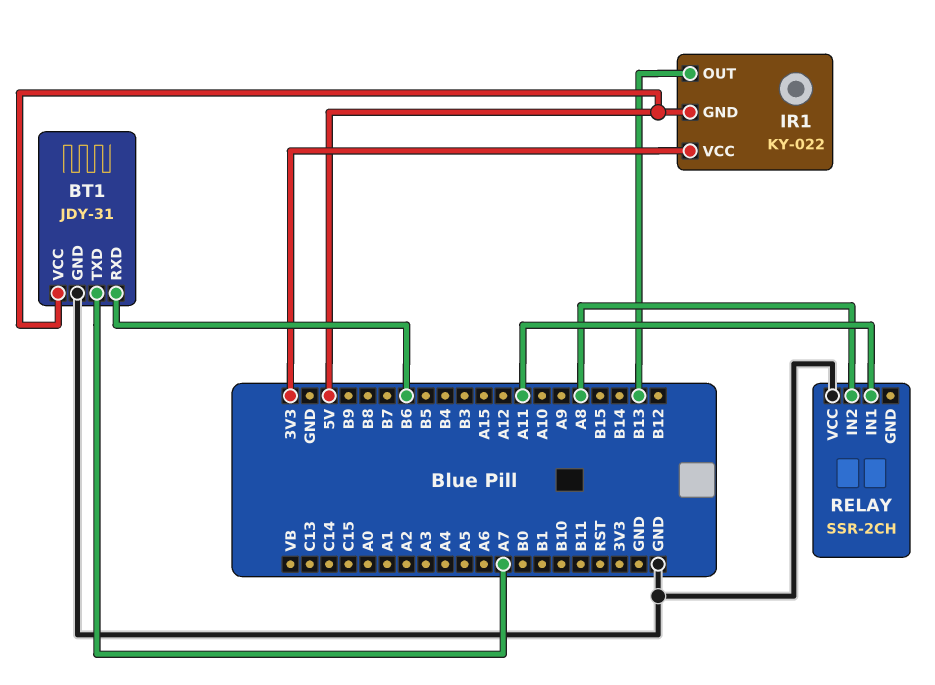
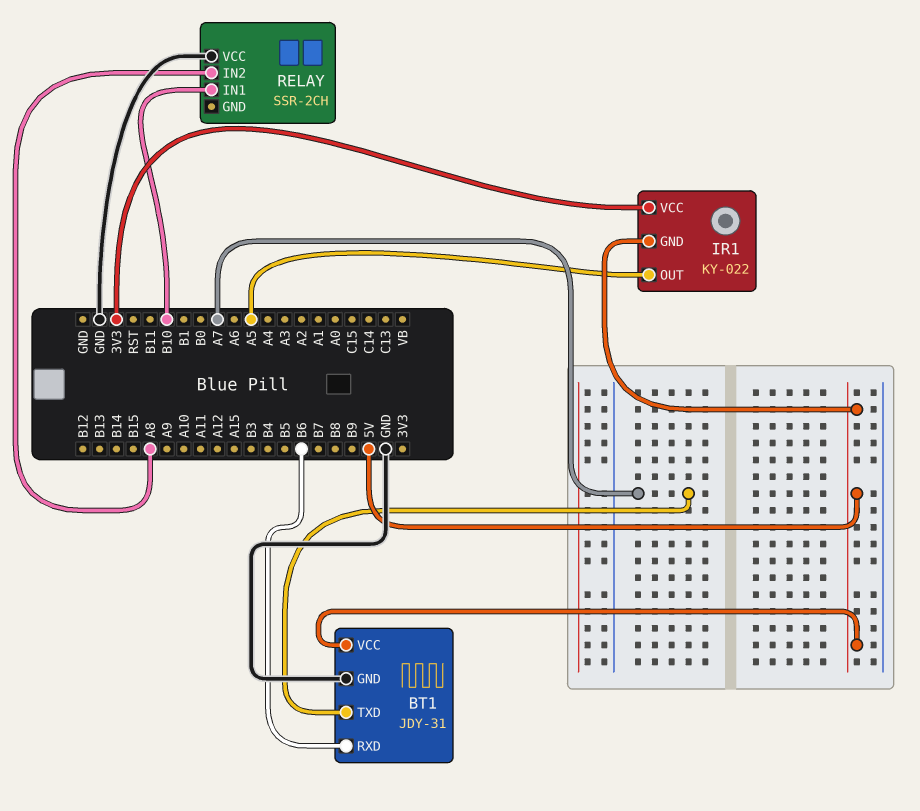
IR1 pin OUT: B13 -> A5
RELAY pin IN1: A11 -> B10

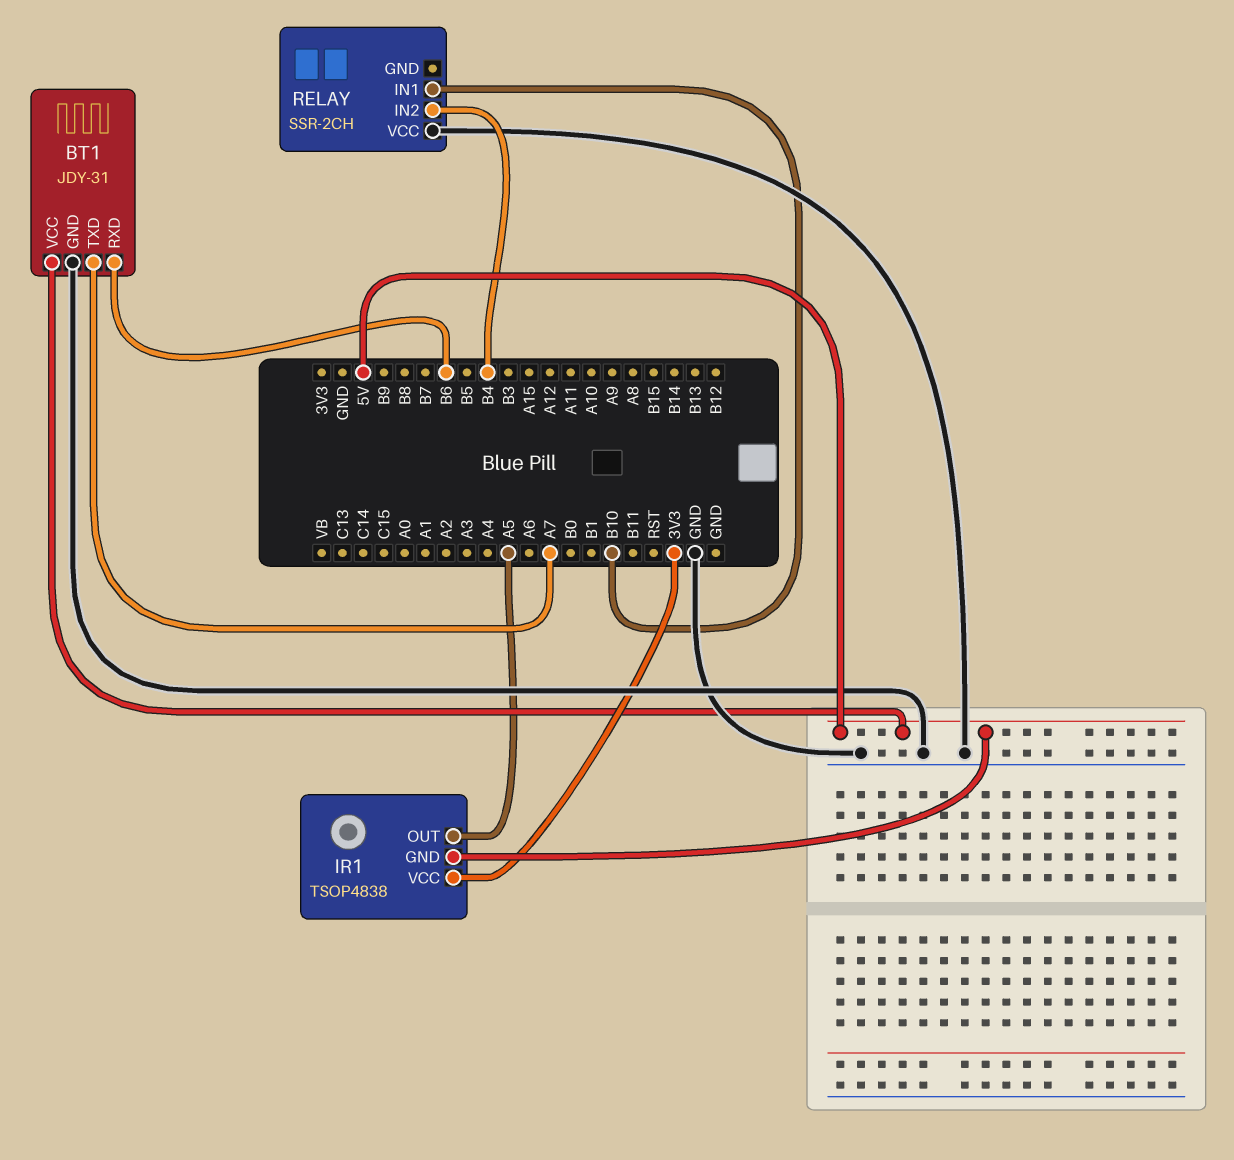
IR1: KY-022 -> TSOP4838
RELAY pin IN2: A8 -> B4

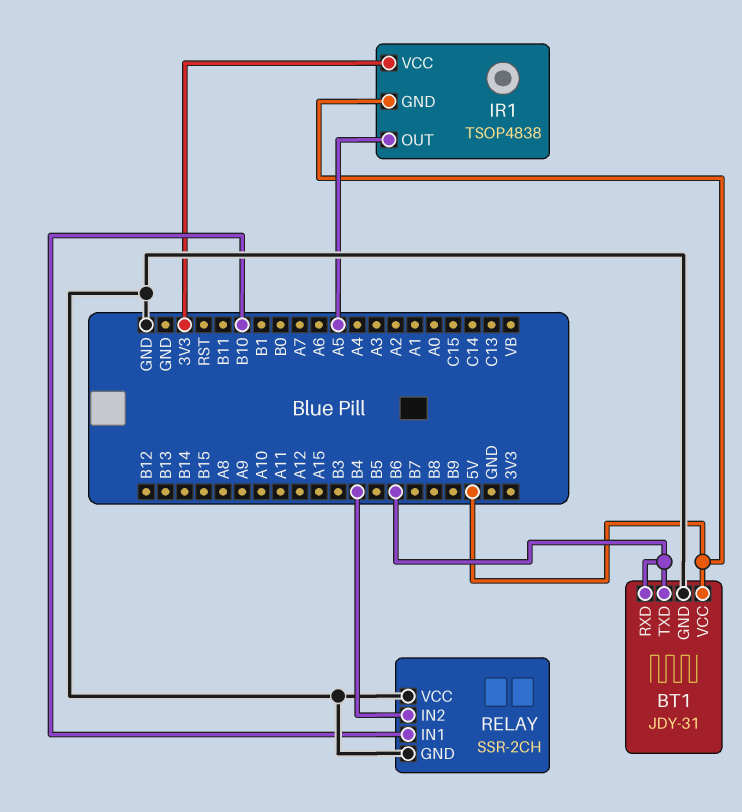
BT1 pin TXD: A7 -> B6
RELAY pin GND: none -> GND

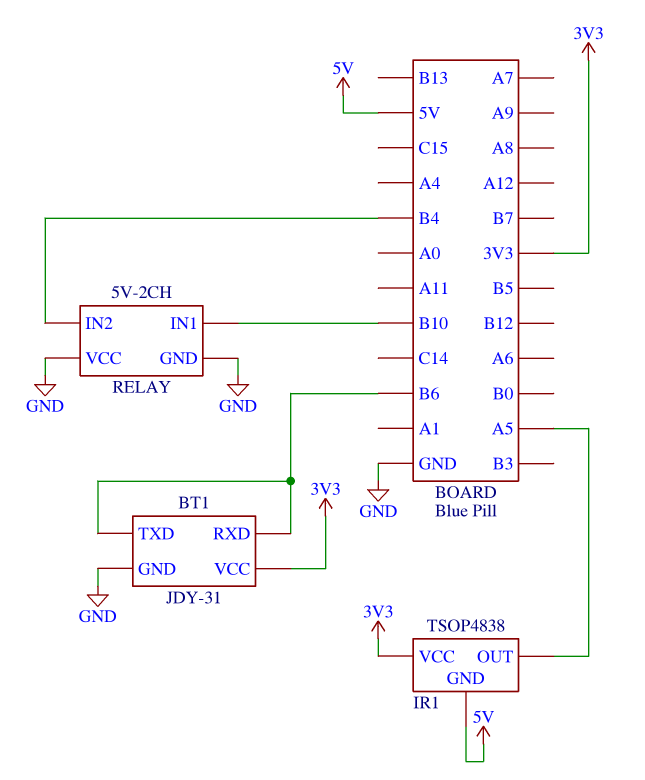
BT1 pin VCC: 5V -> 3V3
RELAY: SSR-2CH -> 5V-2CH

